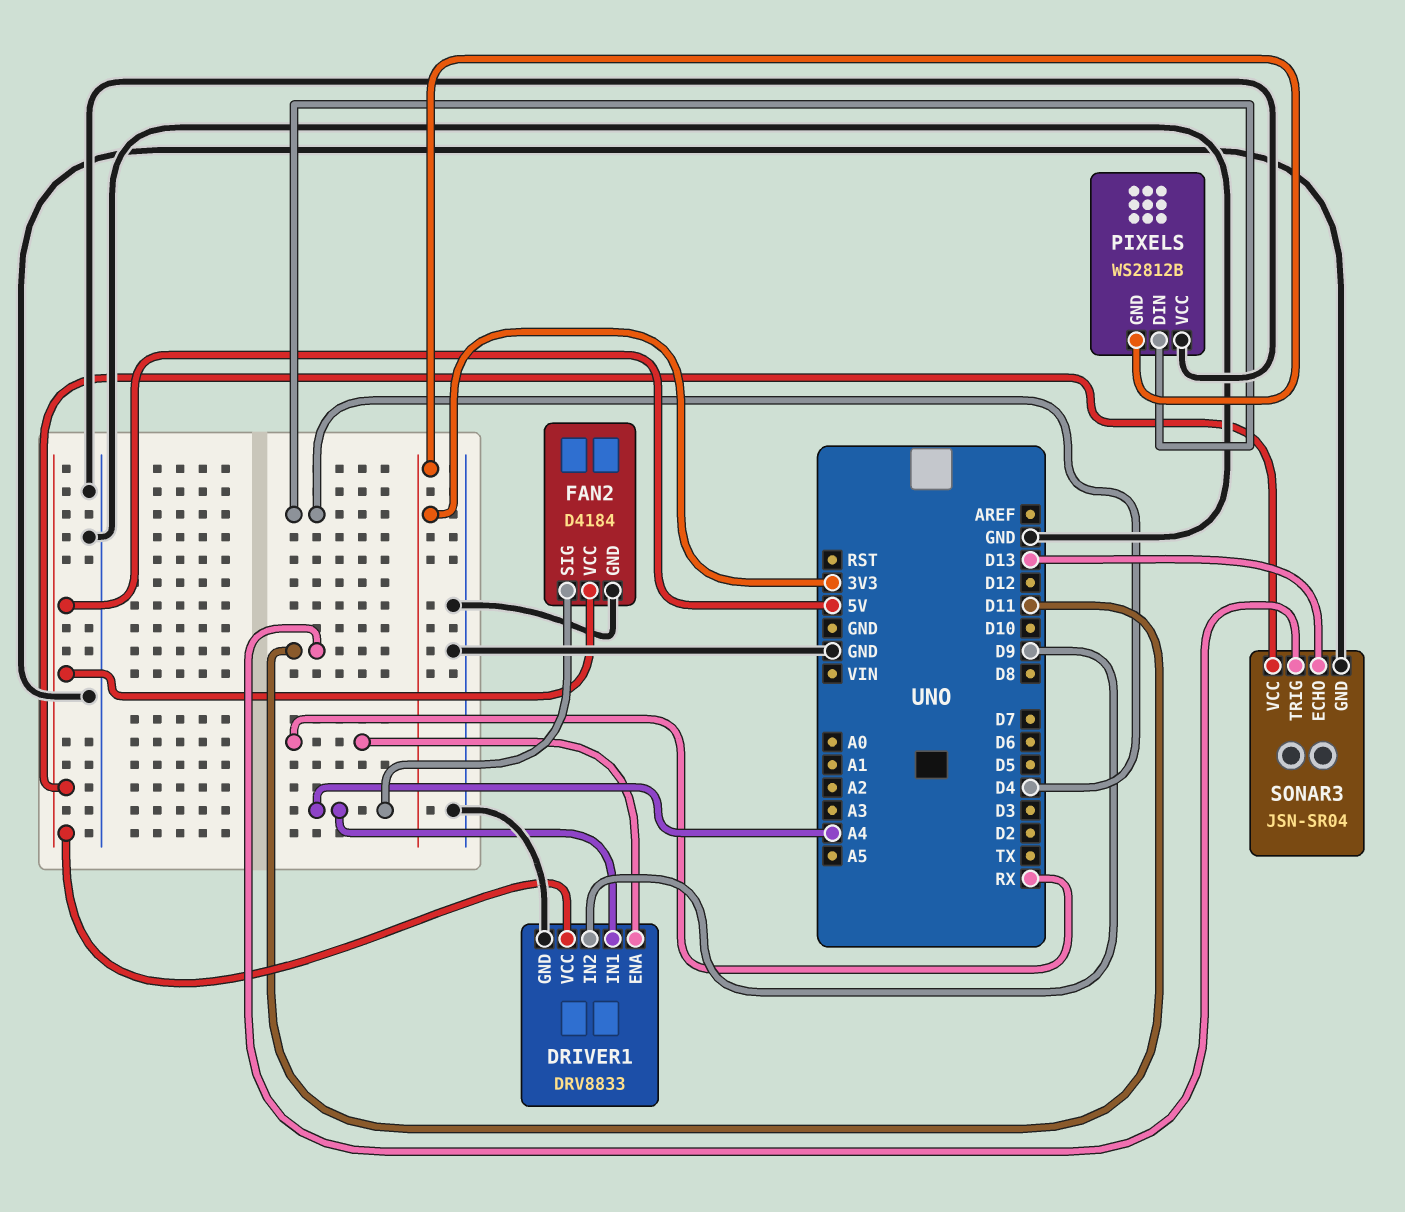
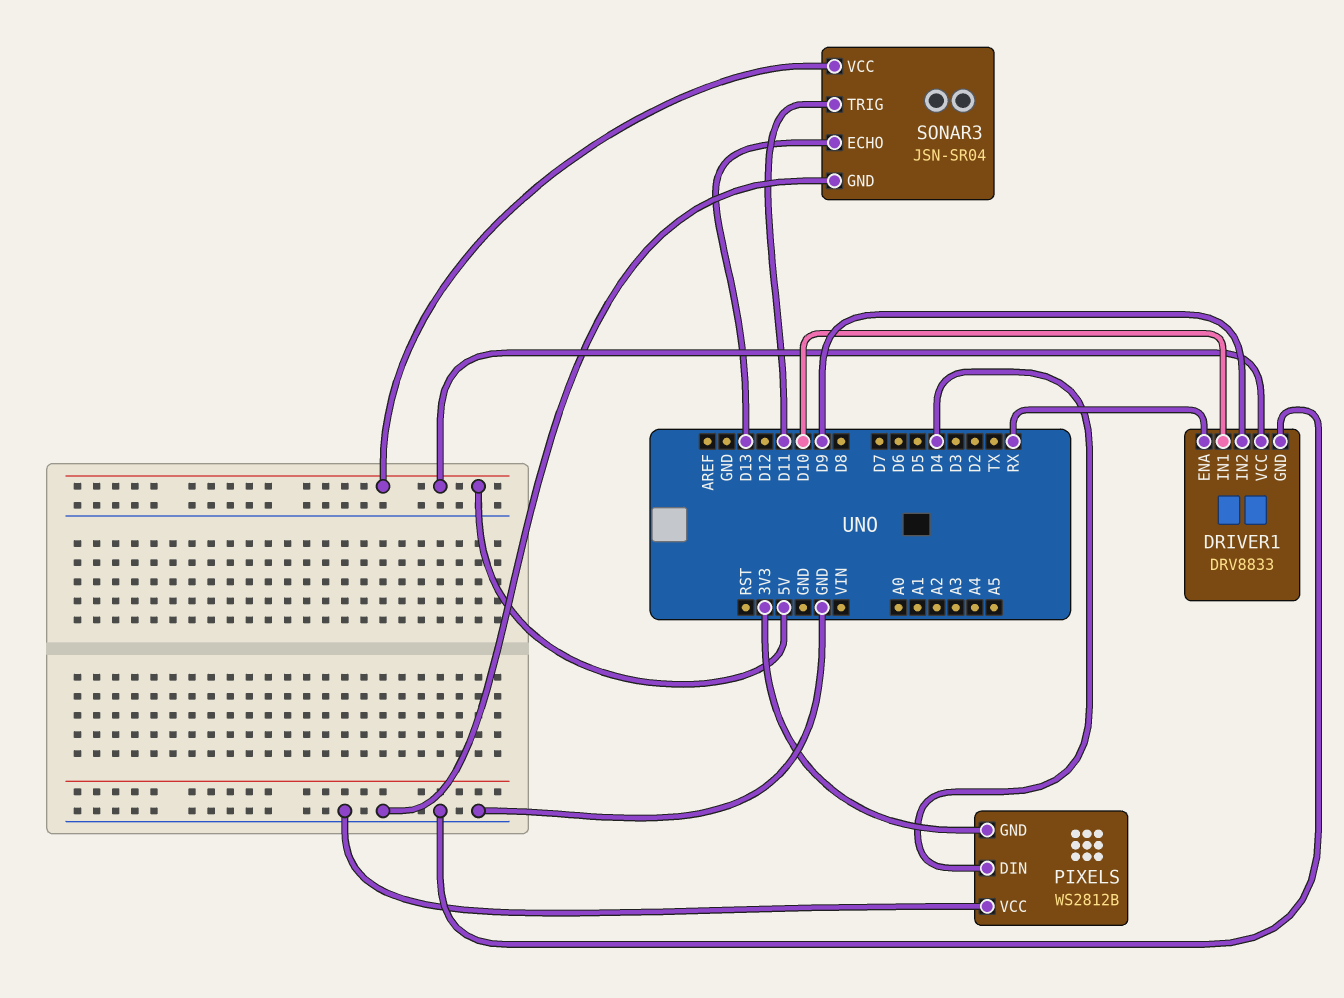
DRIVER1 pin IN1: A4 -> D10
FAN2: D4184 -> none
FAN2 pin GND: GND -> none
FAN2 pin SIG: A4 -> none
FAN2 pin VCC: 5V -> none

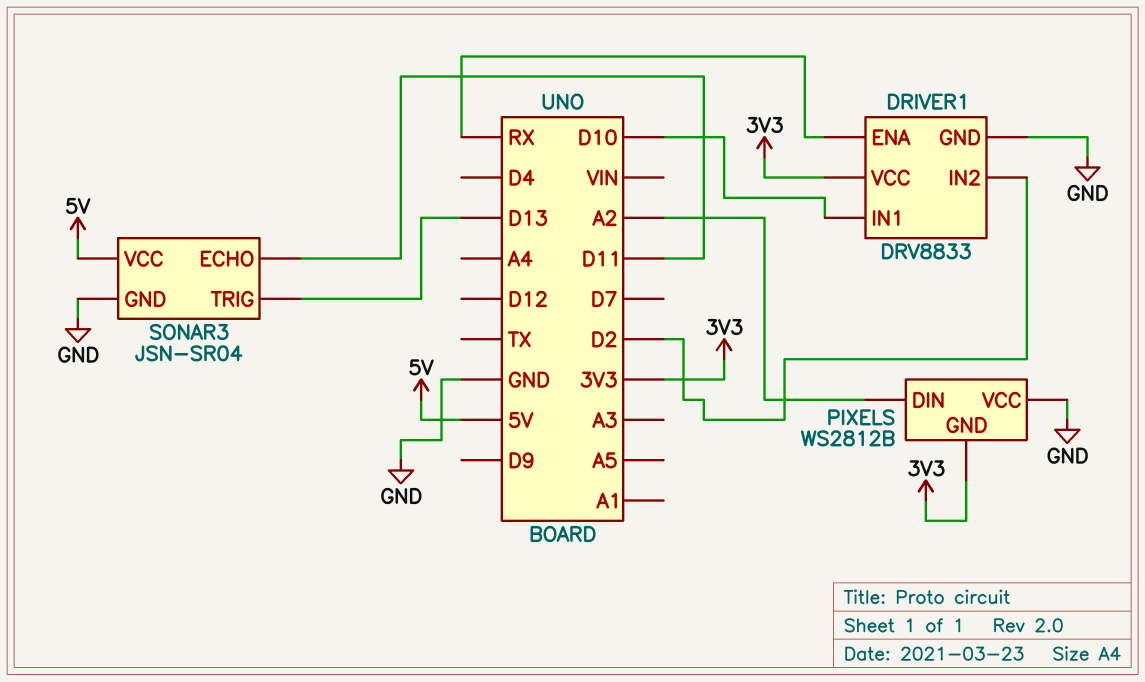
DRIVER1 pin IN2: D9 -> D2
DRIVER1 pin VCC: 5V -> 3V3
PIXELS pin DIN: D4 -> A2
SONAR3 pin ECHO: D13 -> D11
SONAR3 pin TRIG: D11 -> D13

